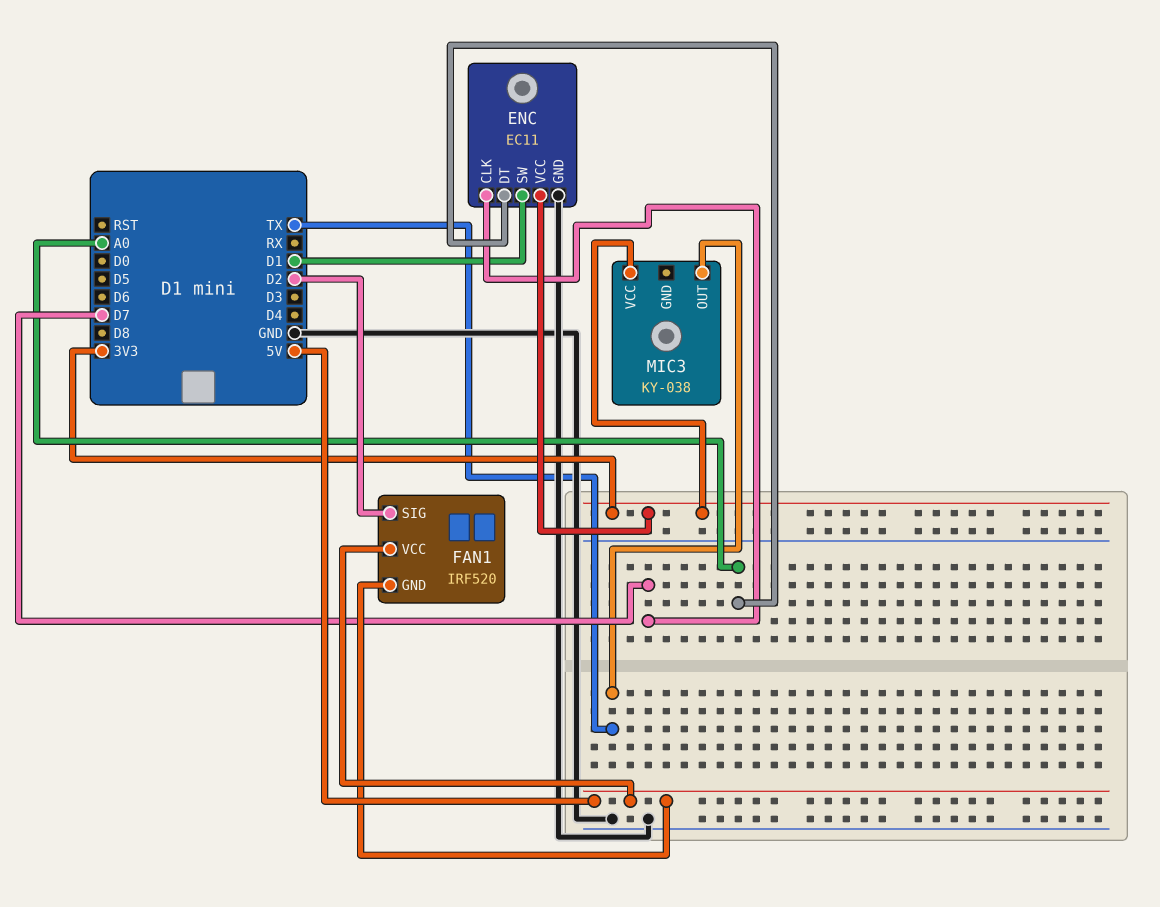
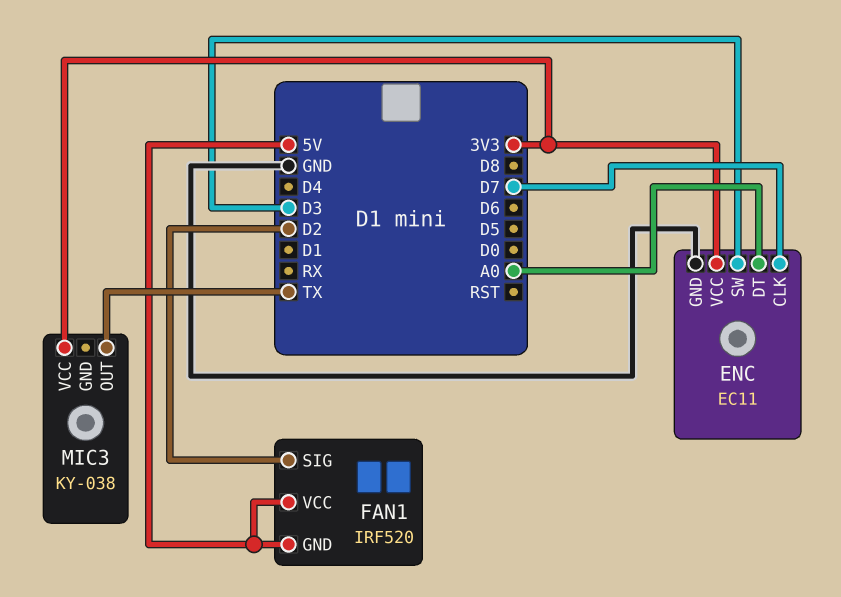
ENC pin SW: D1 -> D3

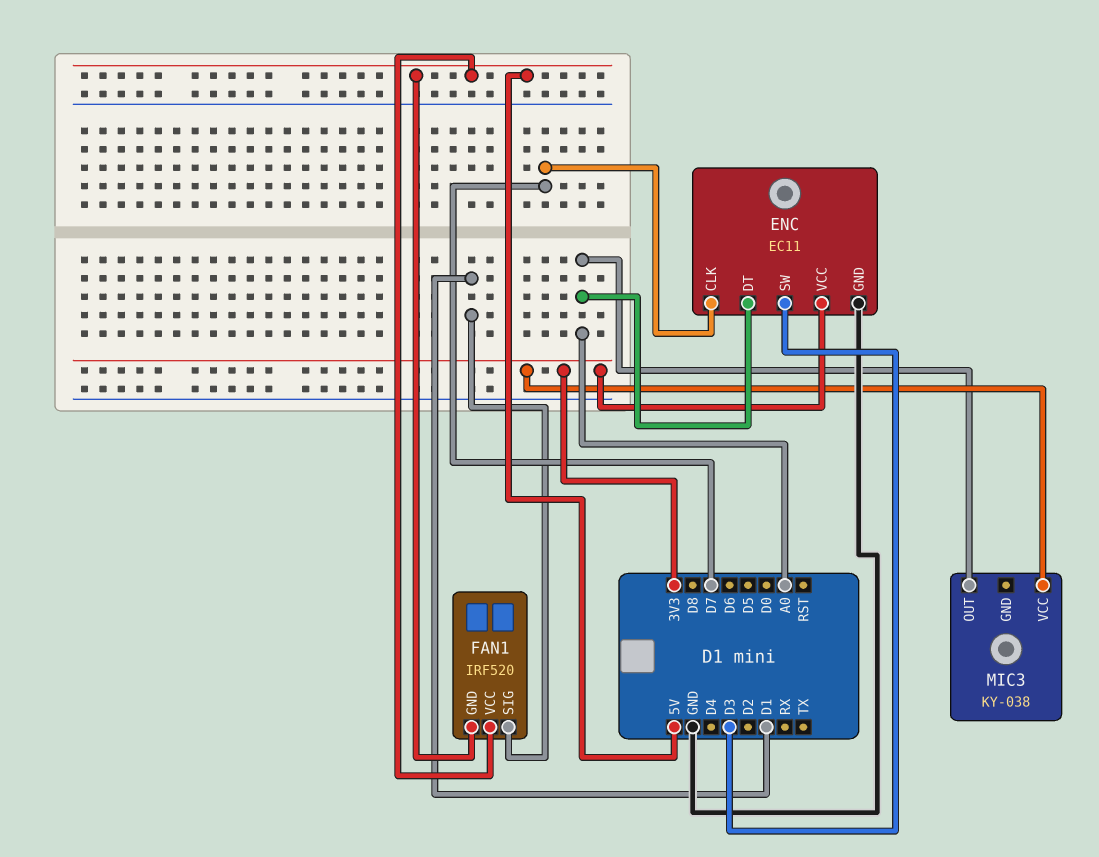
FAN1 pin SIG: D2 -> D1
MIC3 pin OUT: TX -> A0

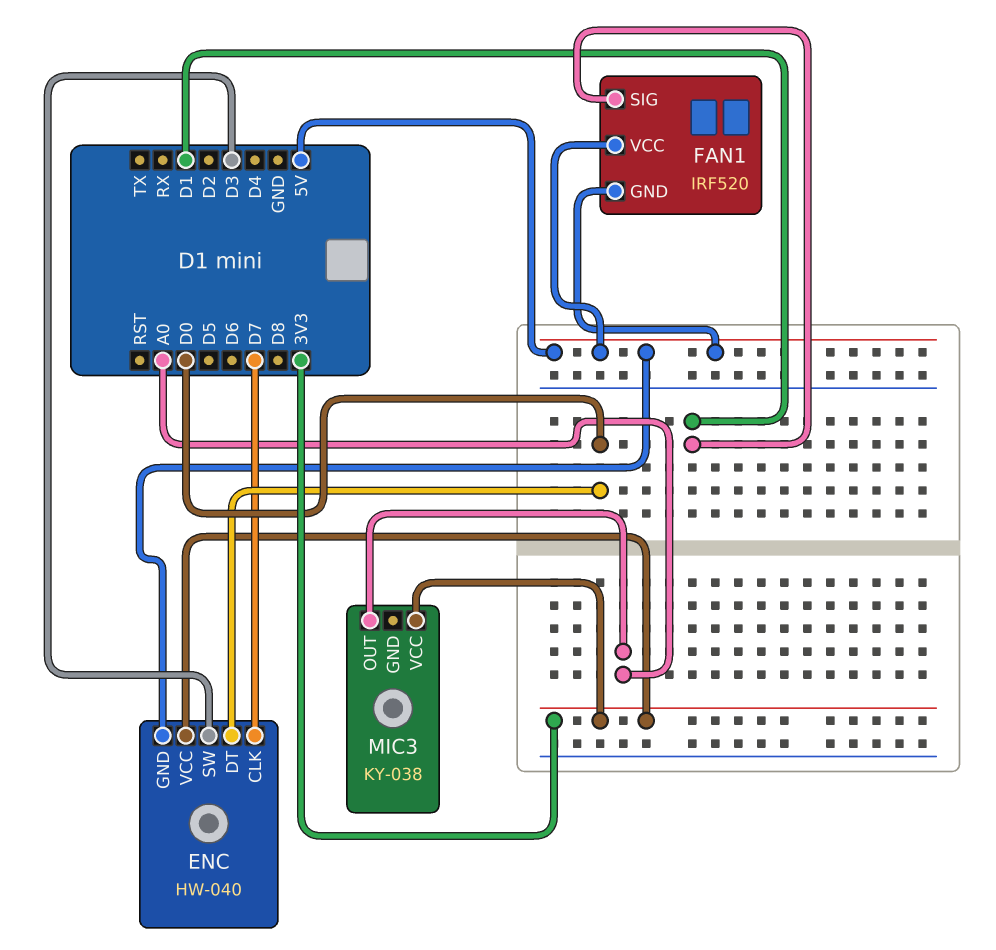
ENC: EC11 -> HW-040
ENC pin DT: A0 -> D0
ENC pin GND: GND -> 5V

